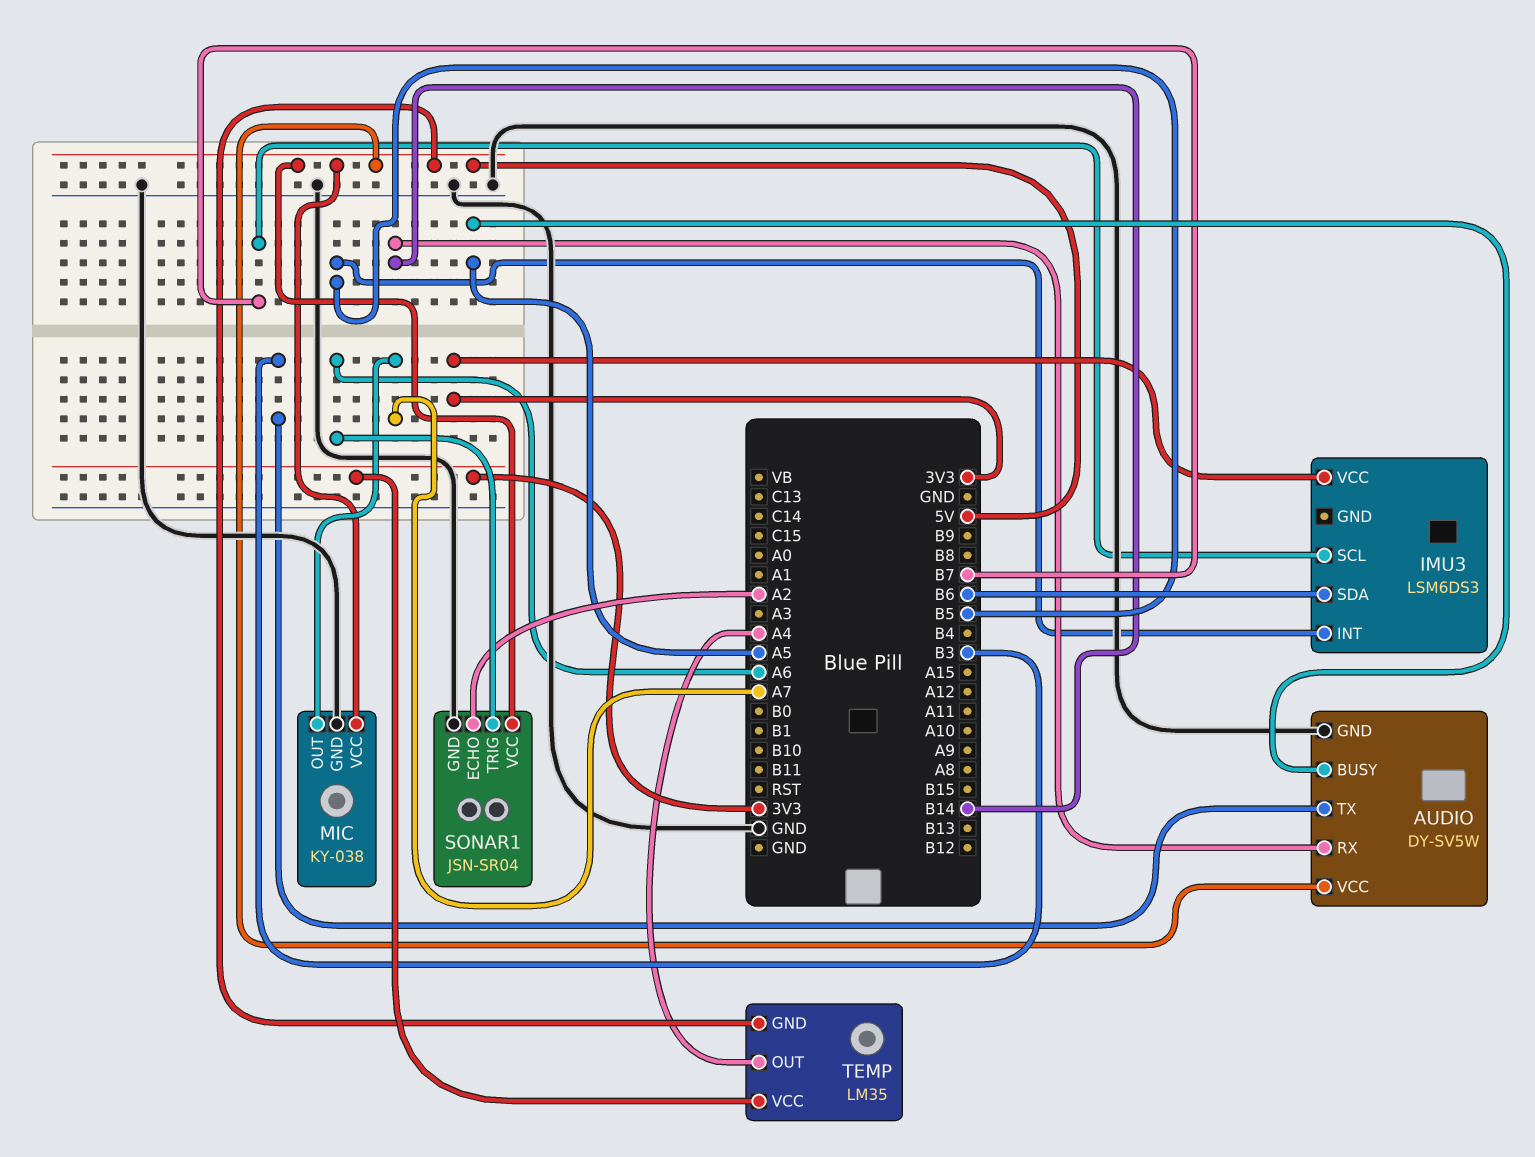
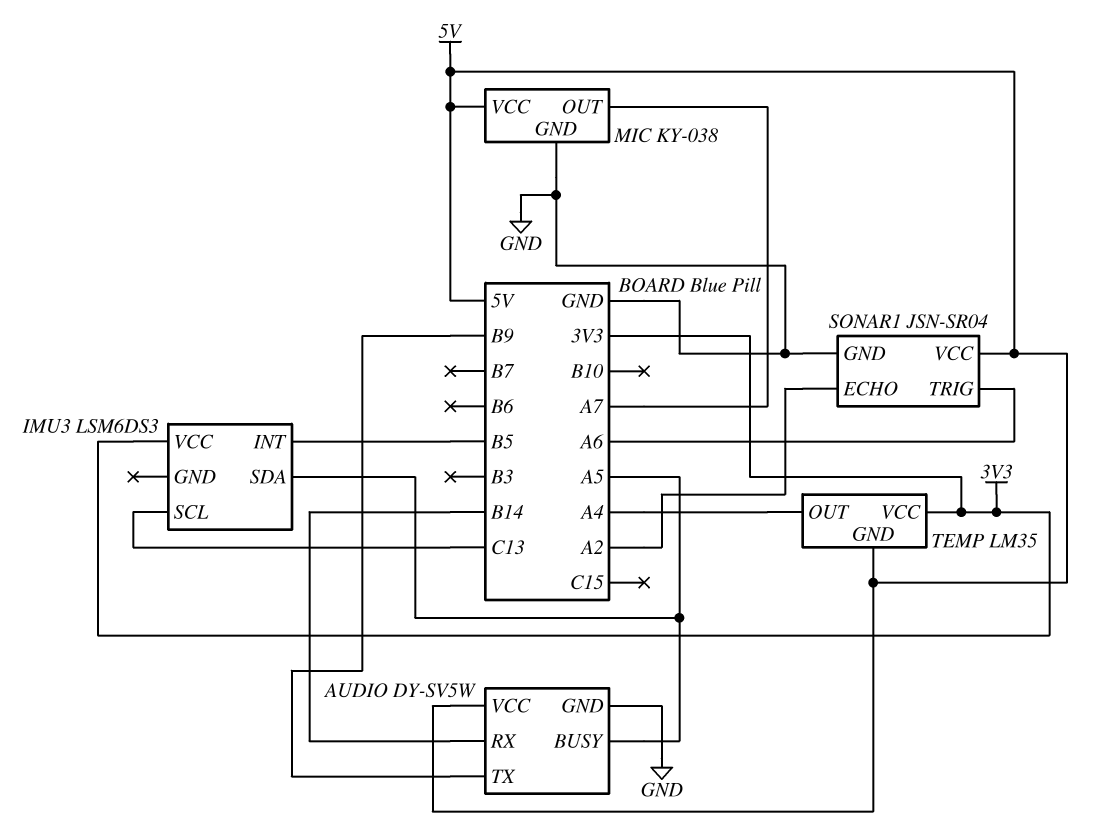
AUDIO pin TX: B3 -> B9
IMU3 pin SCL: B7 -> C13
IMU3 pin SDA: B6 -> A5

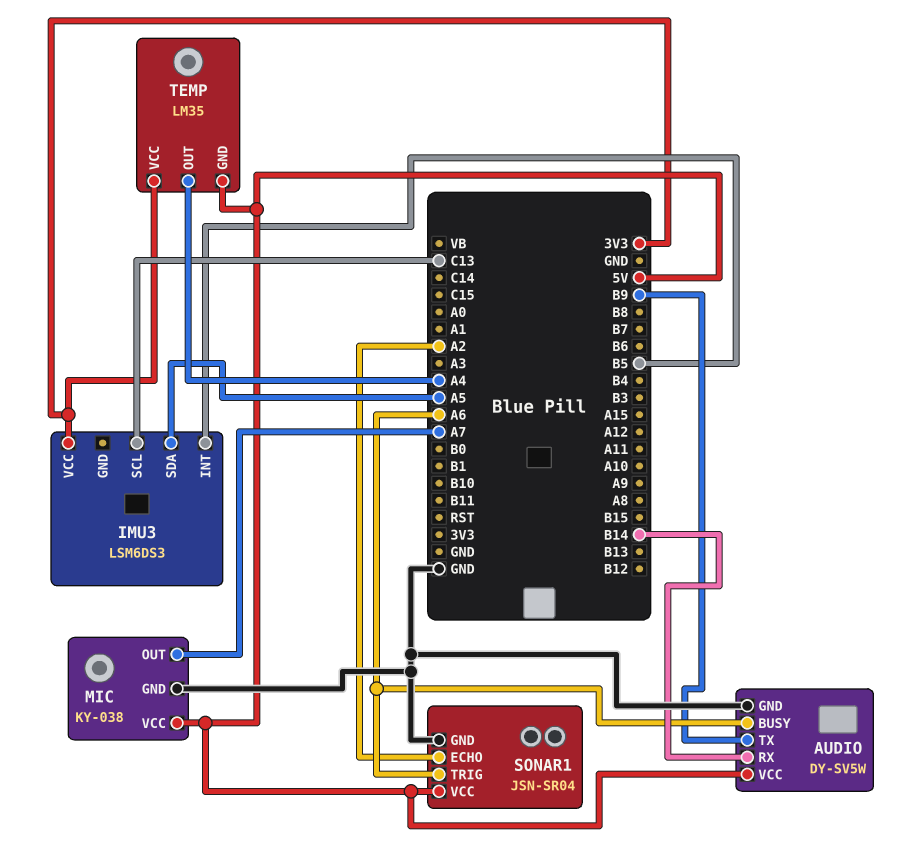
AUDIO pin BUSY: A5 -> A6

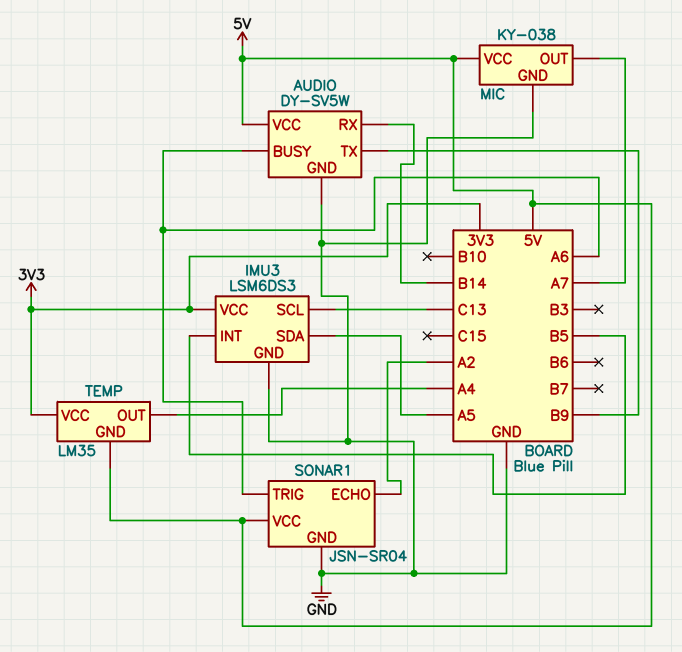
IMU3 pin GND: none -> GND

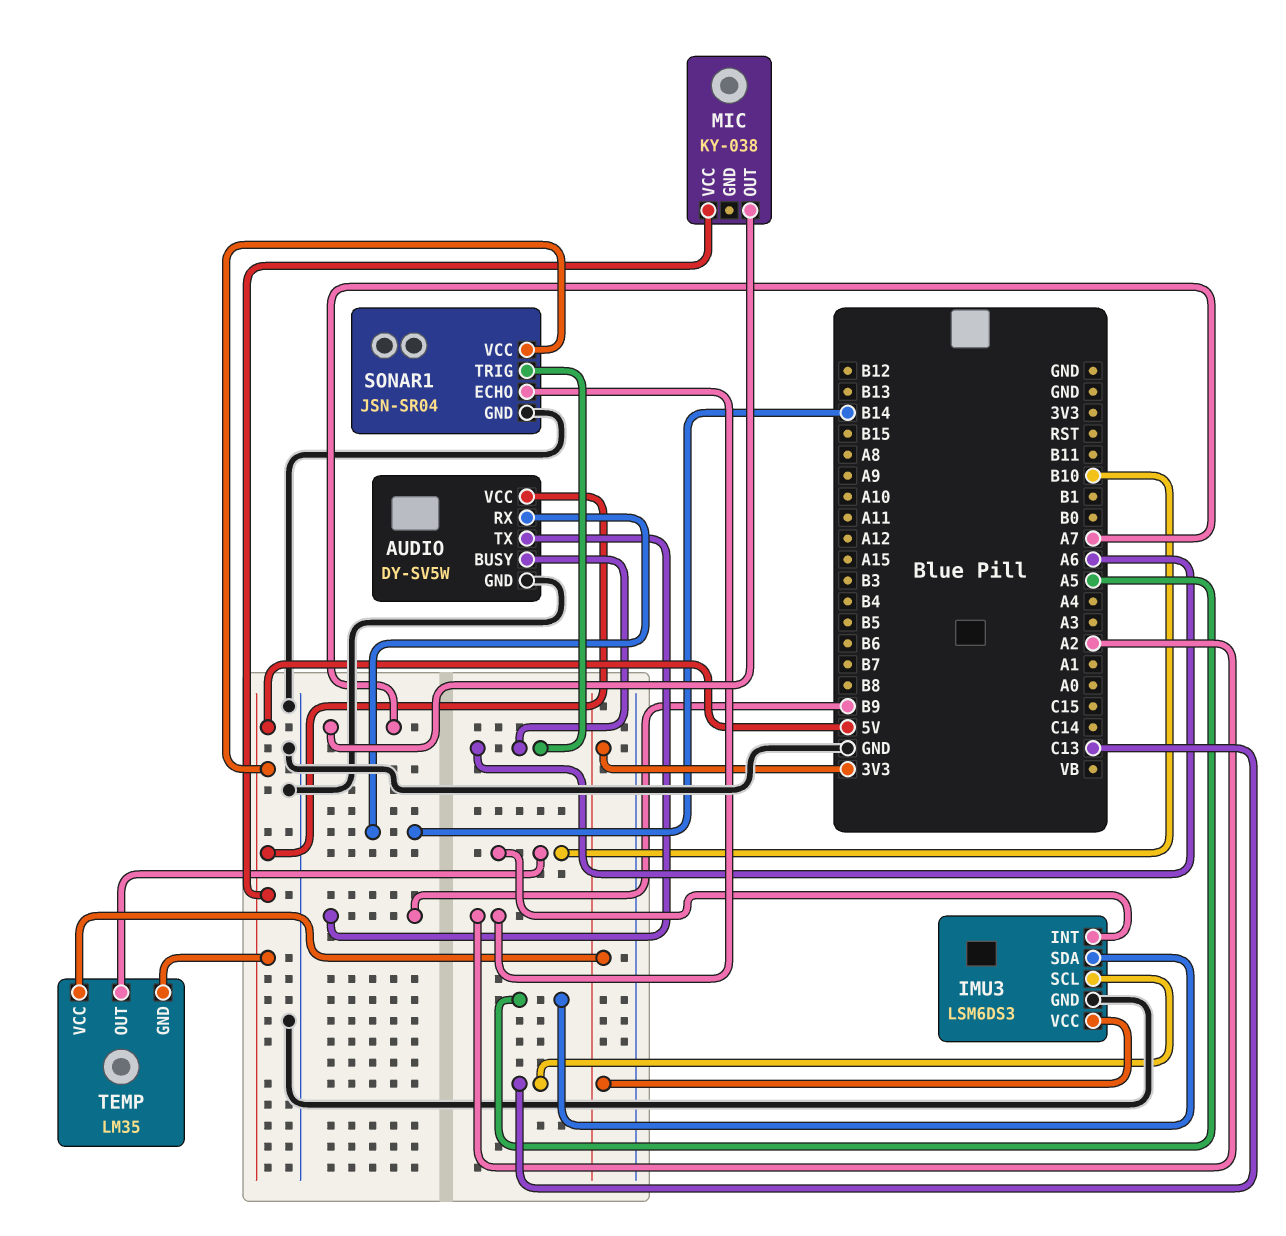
IMU3 pin INT: B5 -> B10
MIC pin GND: GND -> none
TEMP pin OUT: A4 -> B10

